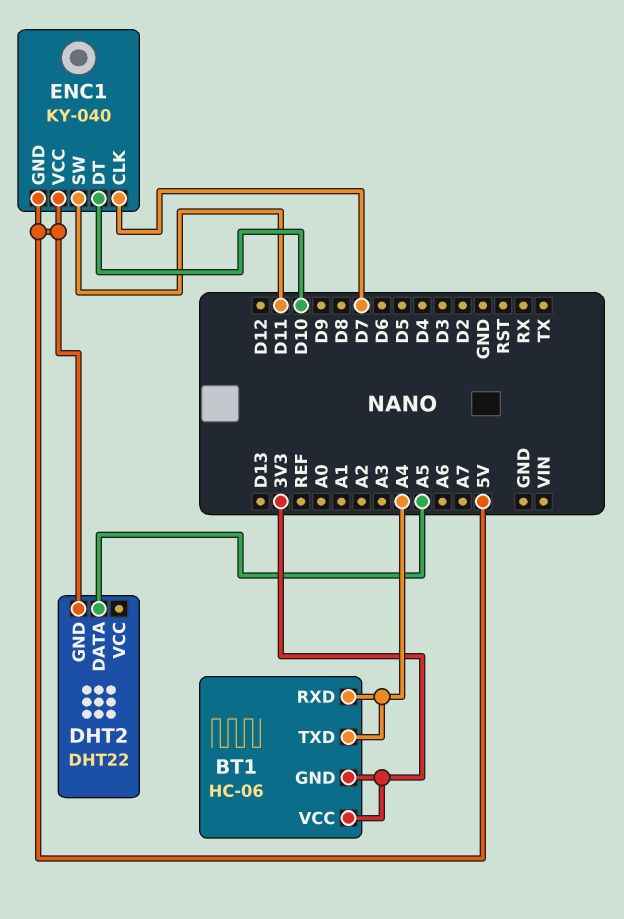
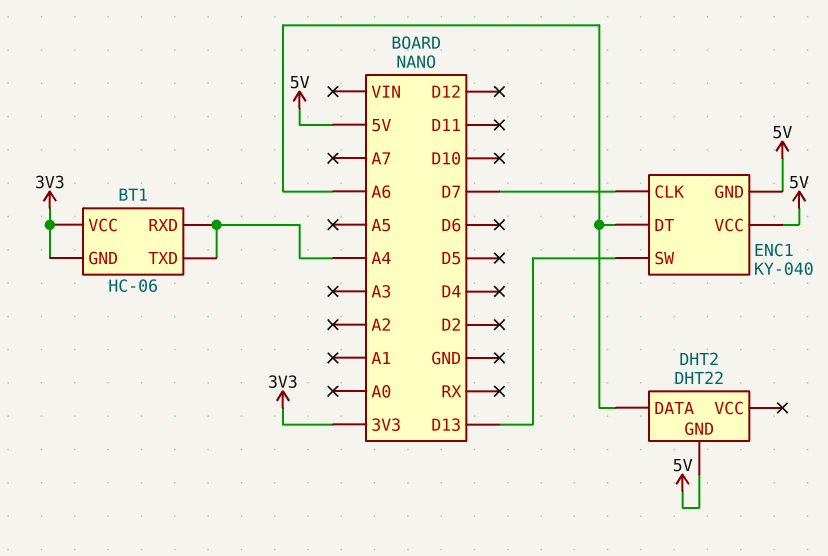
DHT2 pin DATA: A5 -> A6
ENC1 pin DT: D10 -> A6
ENC1 pin SW: D11 -> D13

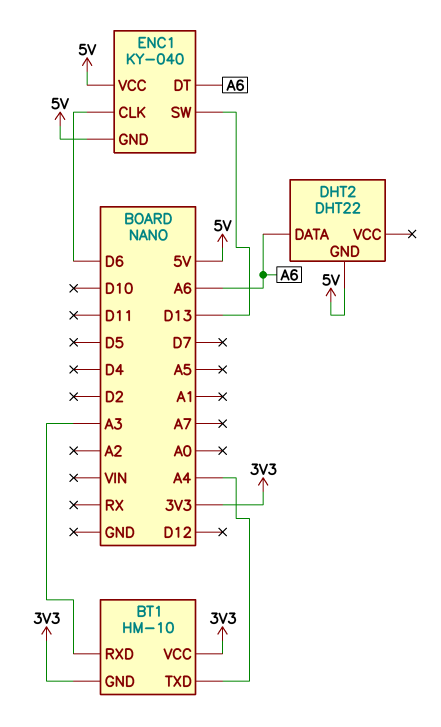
BT1: HC-06 -> HM-10
BT1 pin RXD: A4 -> A3
ENC1 pin CLK: D7 -> D6

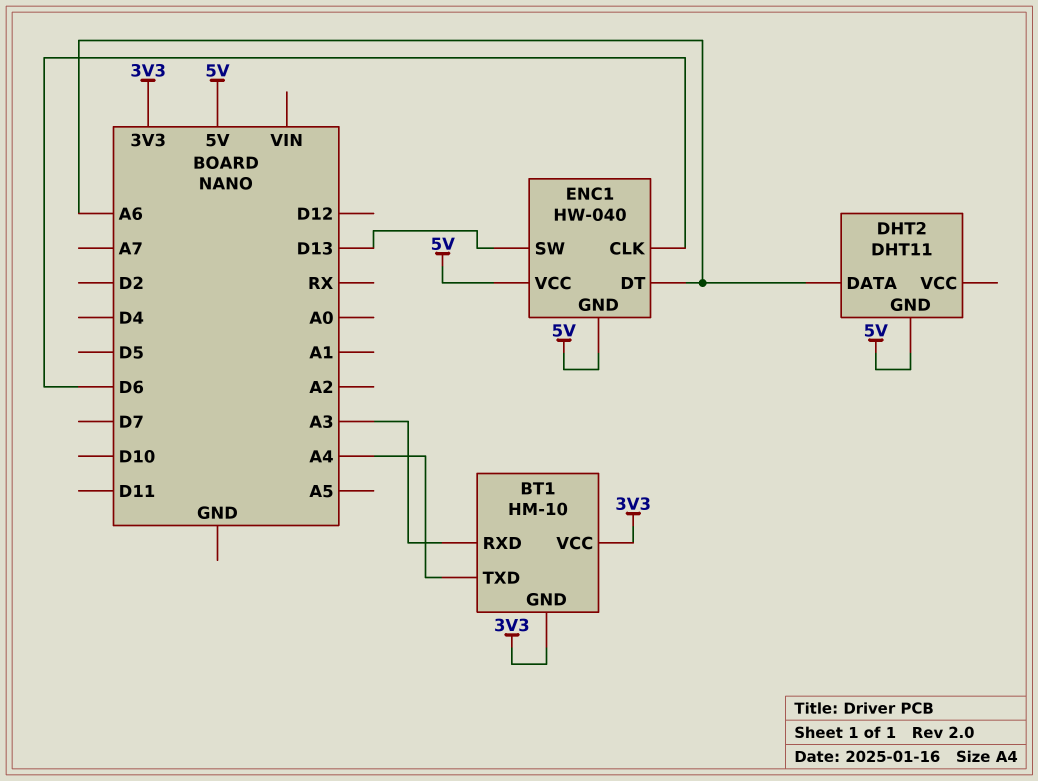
DHT2: DHT22 -> DHT11
ENC1: KY-040 -> HW-040

